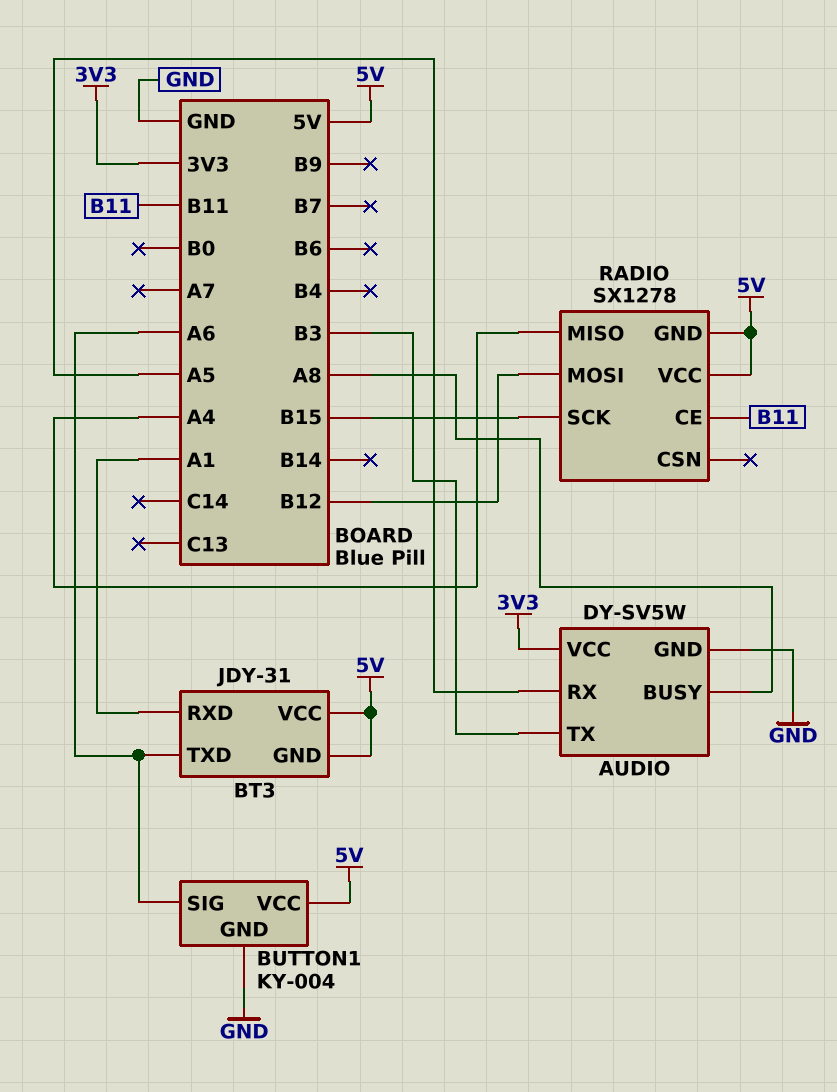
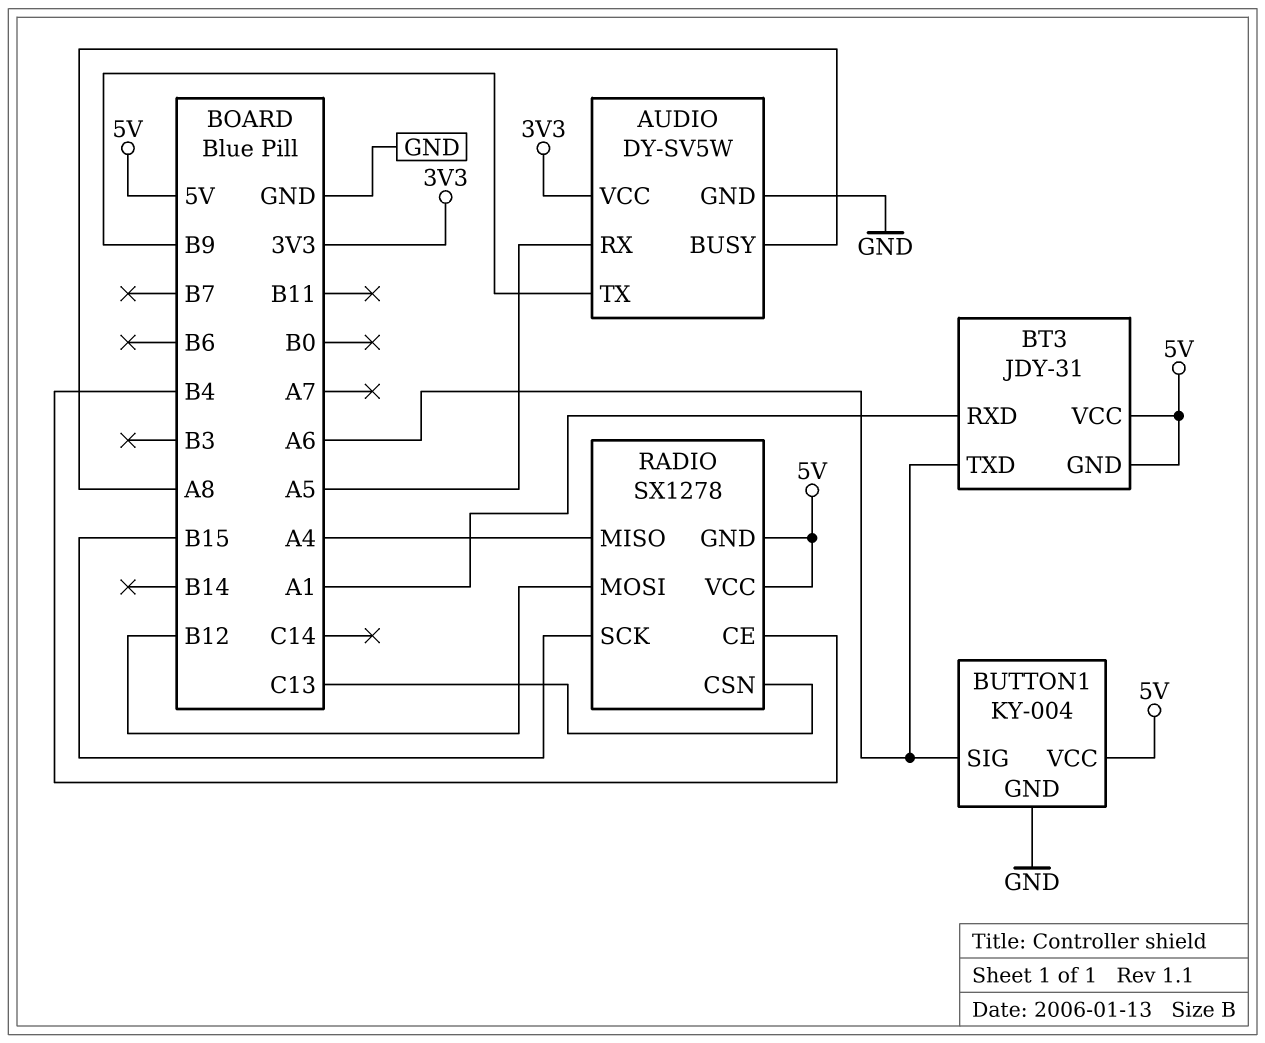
AUDIO pin TX: B3 -> B9
RADIO pin CE: B11 -> B4
RADIO pin CSN: none -> C13

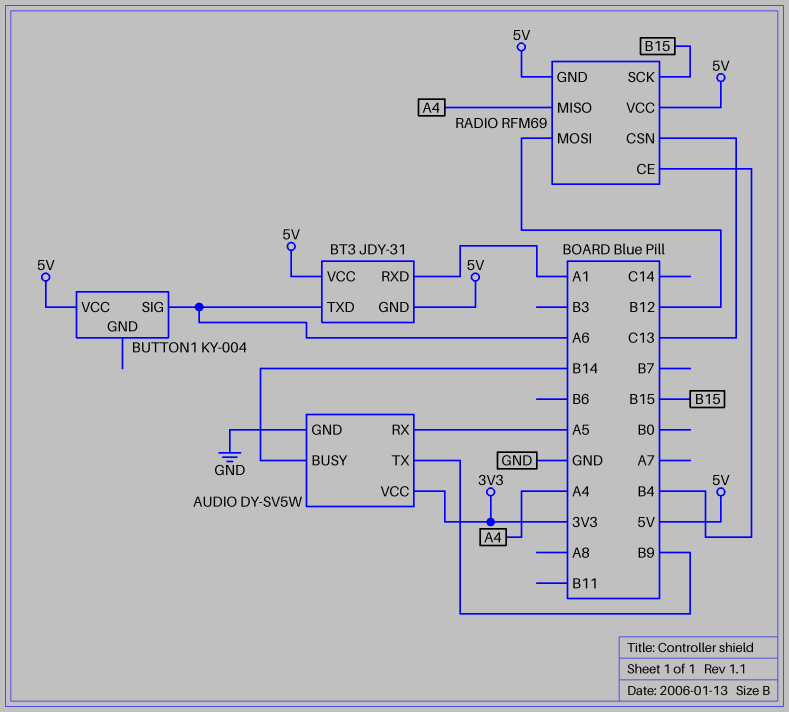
AUDIO pin BUSY: A8 -> B14
BUTTON1 pin GND: GND -> none
RADIO: SX1278 -> RFM69

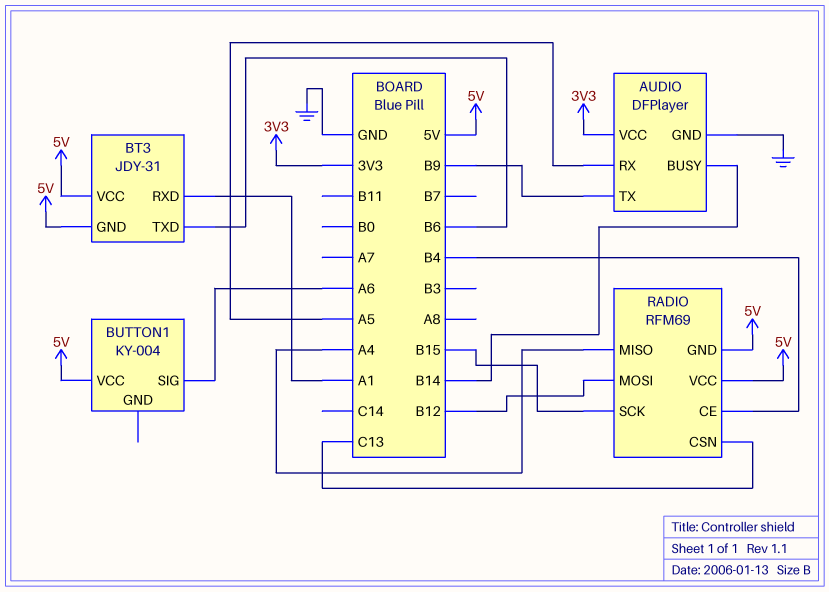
AUDIO: DY-SV5W -> DFPlayer
BT3 pin TXD: A6 -> B6

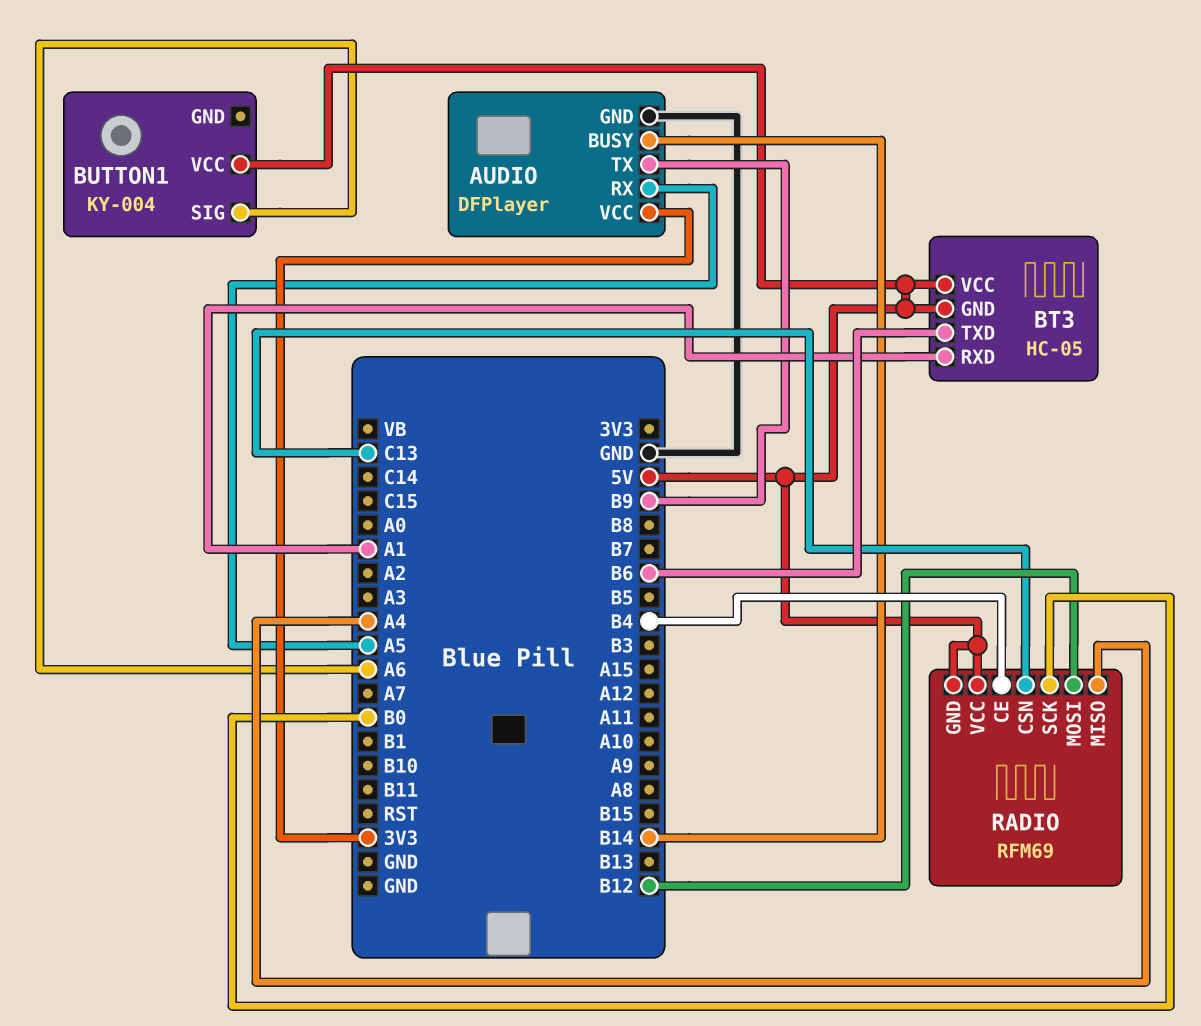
BT3: JDY-31 -> HC-05
RADIO pin SCK: B15 -> B0

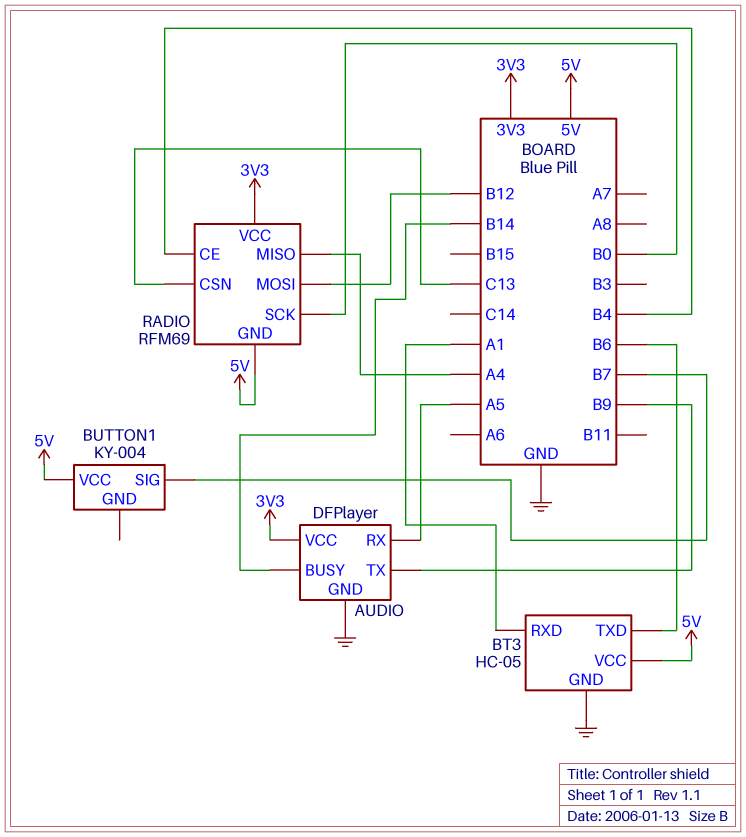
BT3 pin GND: 5V -> GND
BUTTON1 pin SIG: A6 -> B7
RADIO pin VCC: 5V -> 3V3

